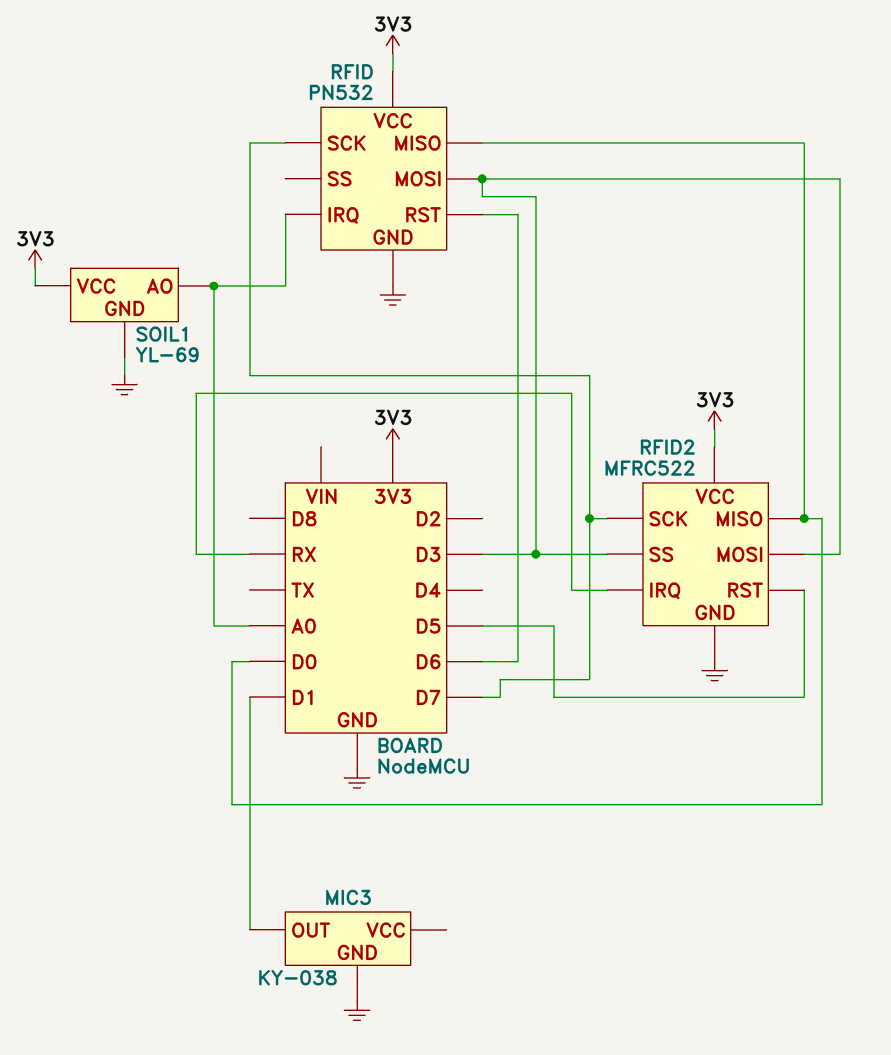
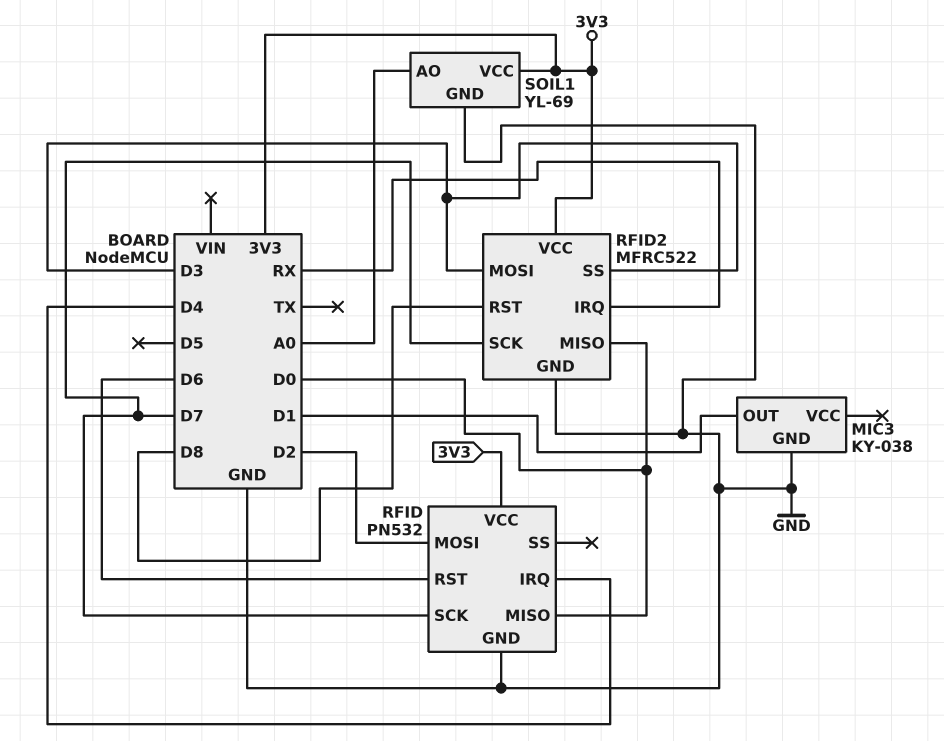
RFID pin IRQ: A0 -> D4
RFID pin MOSI: D3 -> D2
RFID2 pin RST: D5 -> D8

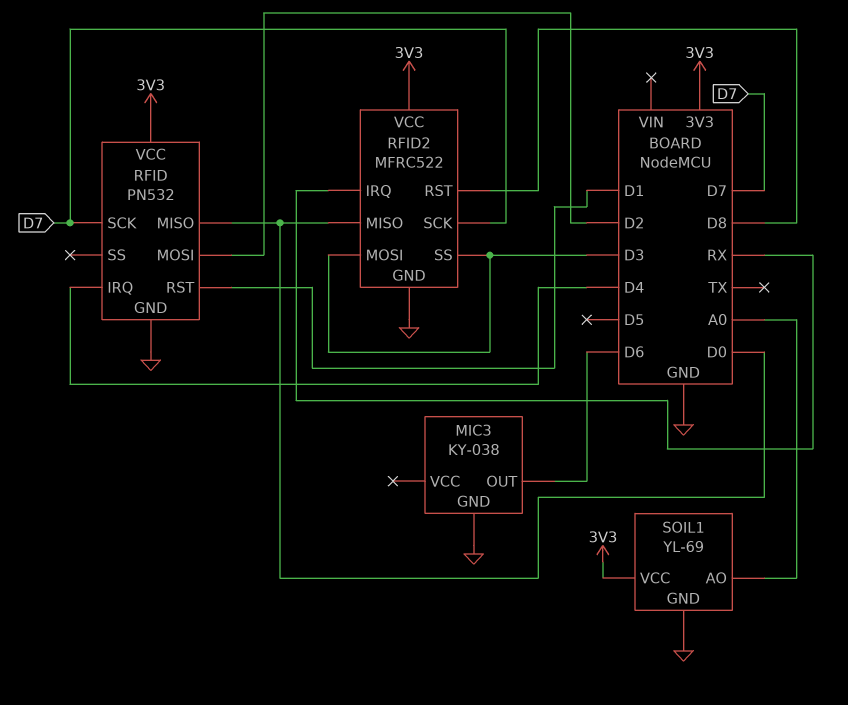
MIC3 pin OUT: D1 -> D6
RFID pin RST: D6 -> D1

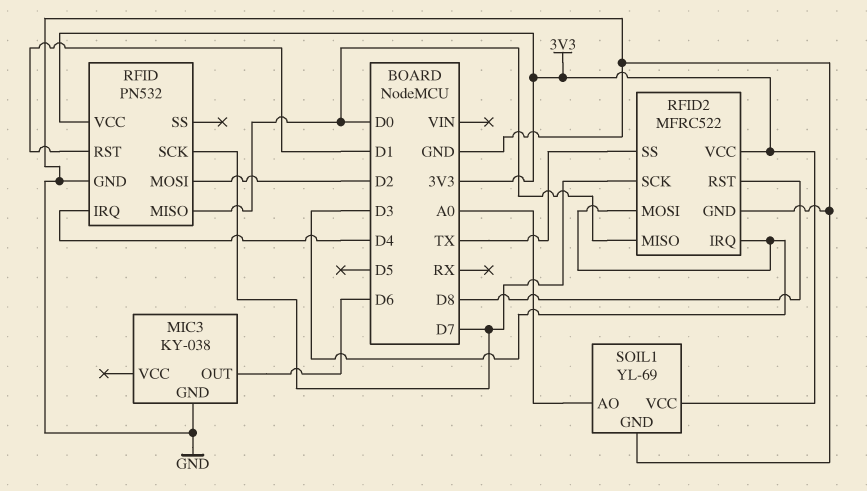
RFID2 pin IRQ: RX -> D3
RFID2 pin SS: D3 -> TX

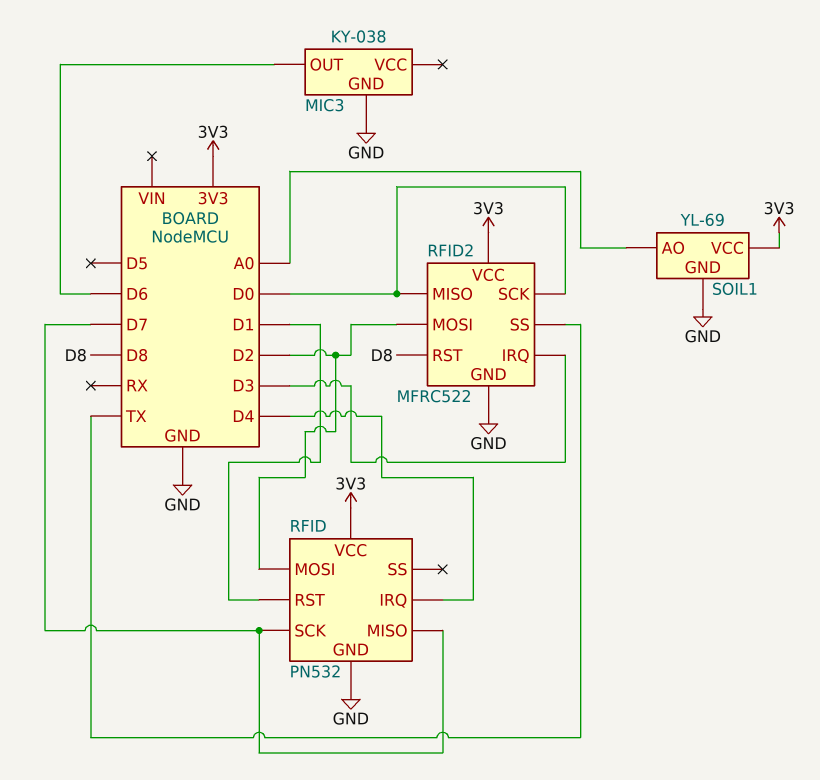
RFID pin MISO: D0 -> D7
RFID2 pin MOSI: D3 -> D2
RFID2 pin SCK: D7 -> D0

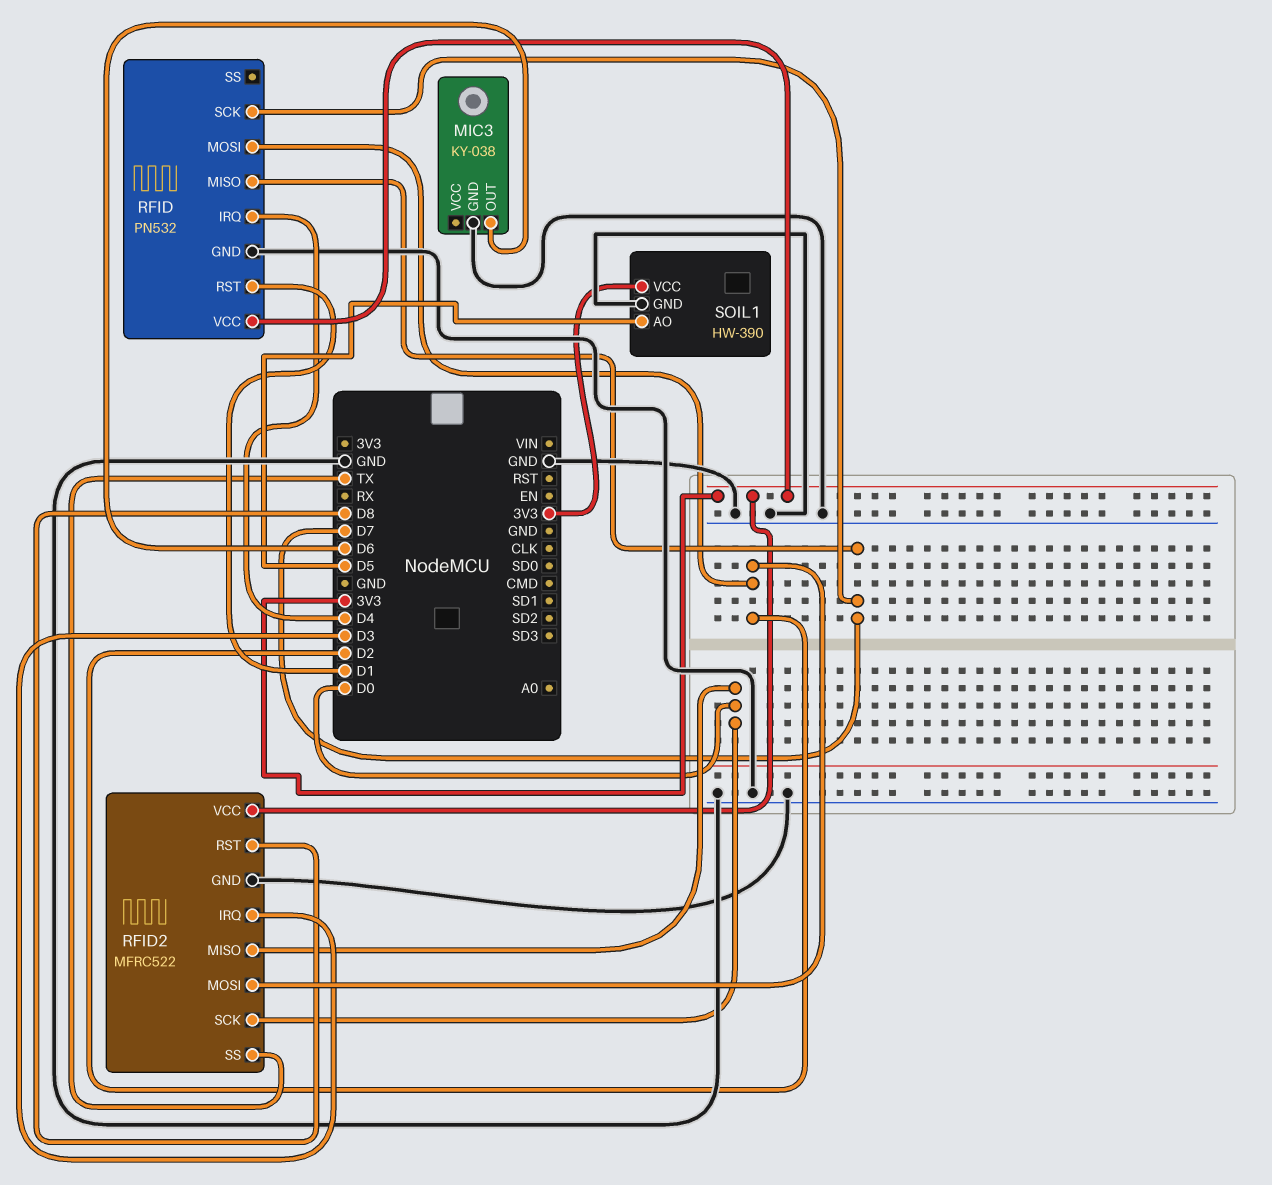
SOIL1: YL-69 -> HW-390
SOIL1 pin AO: A0 -> D5

